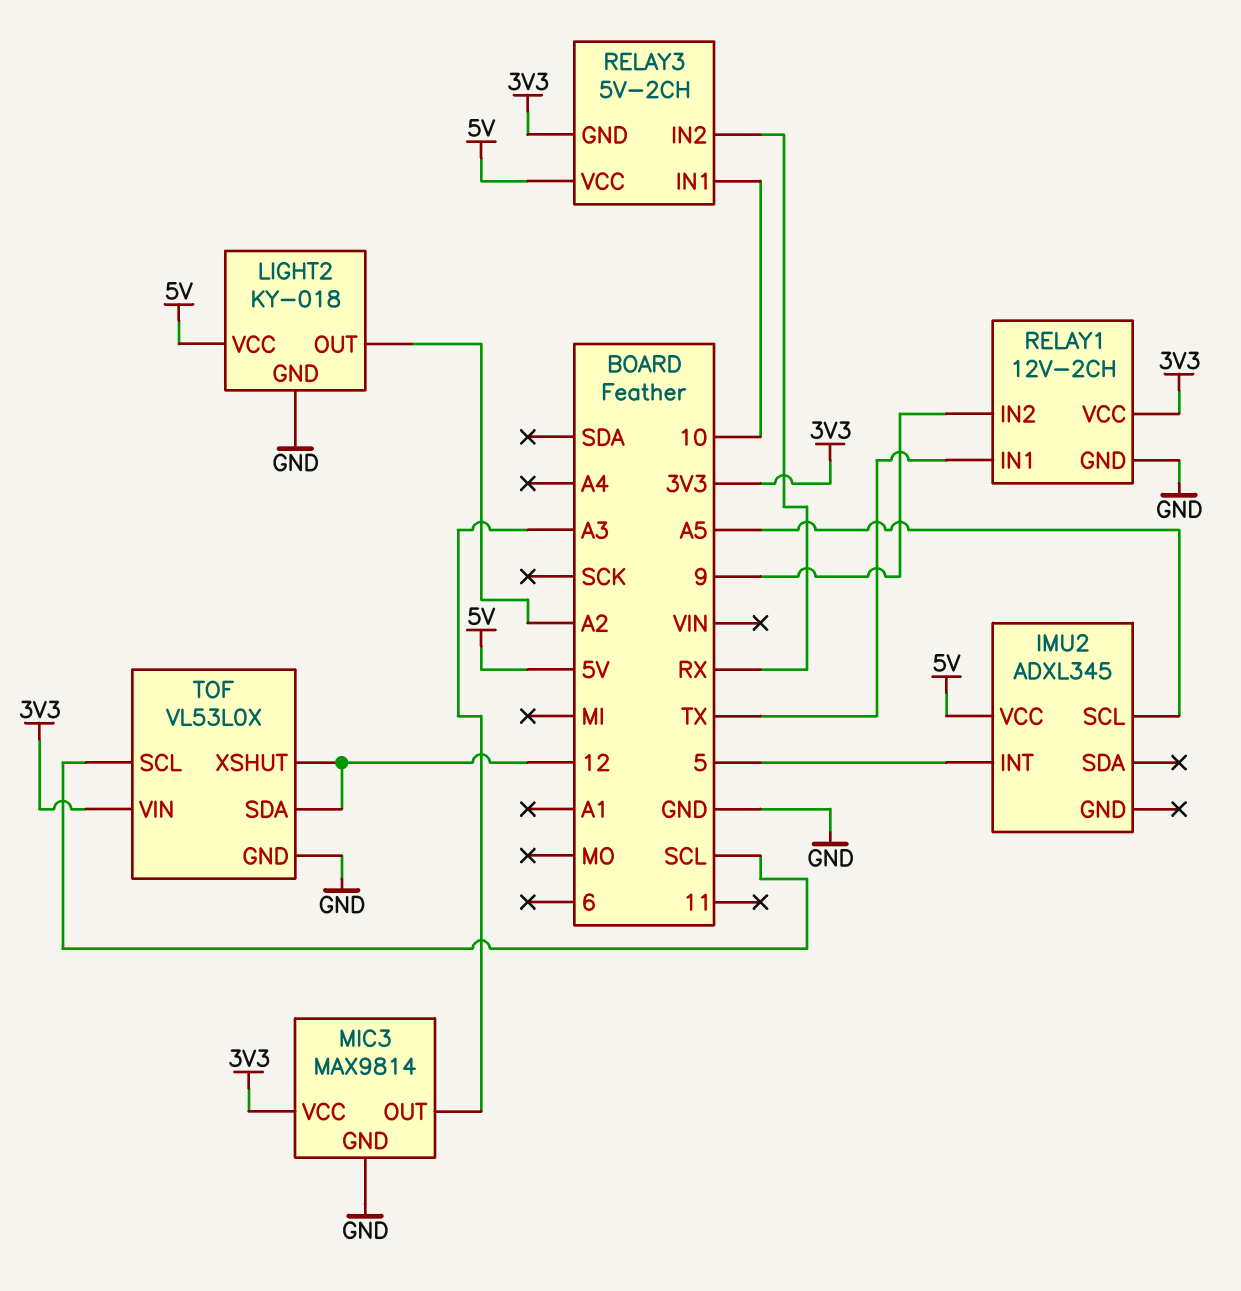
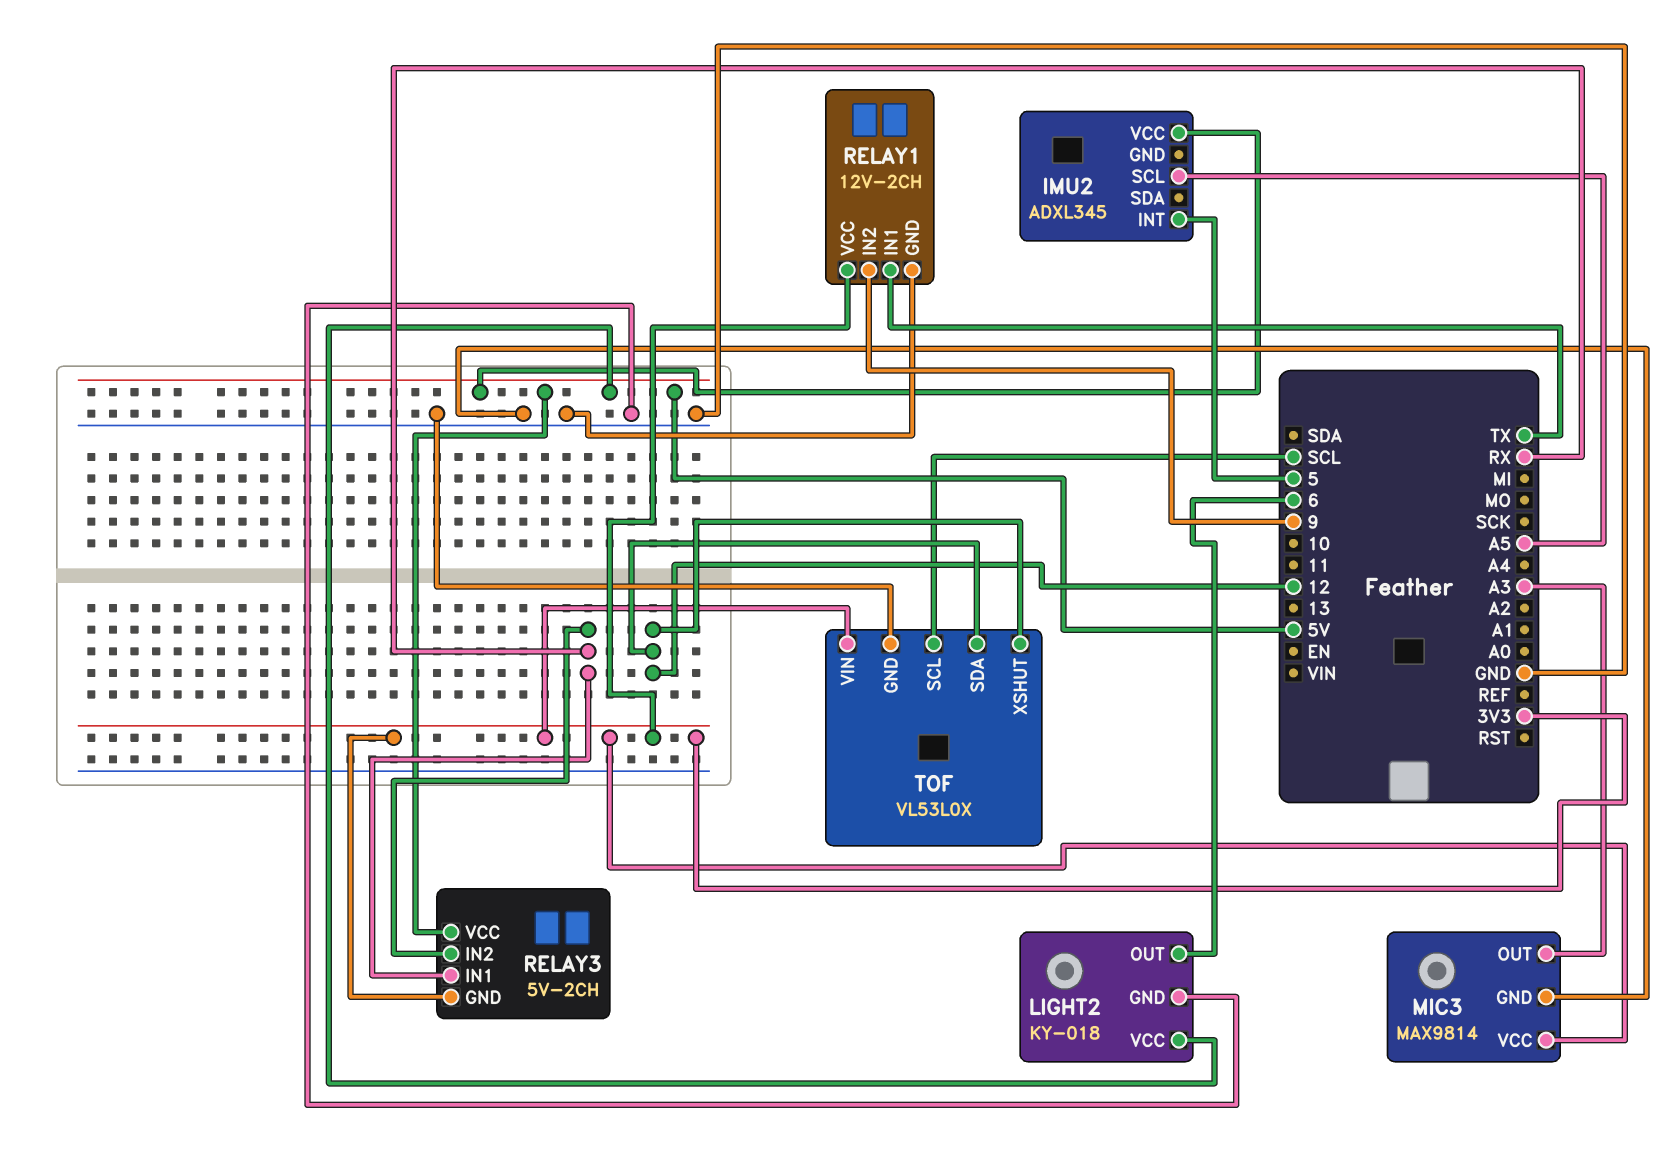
LIGHT2 pin OUT: A2 -> 6
RELAY3 pin IN1: 10 -> RX

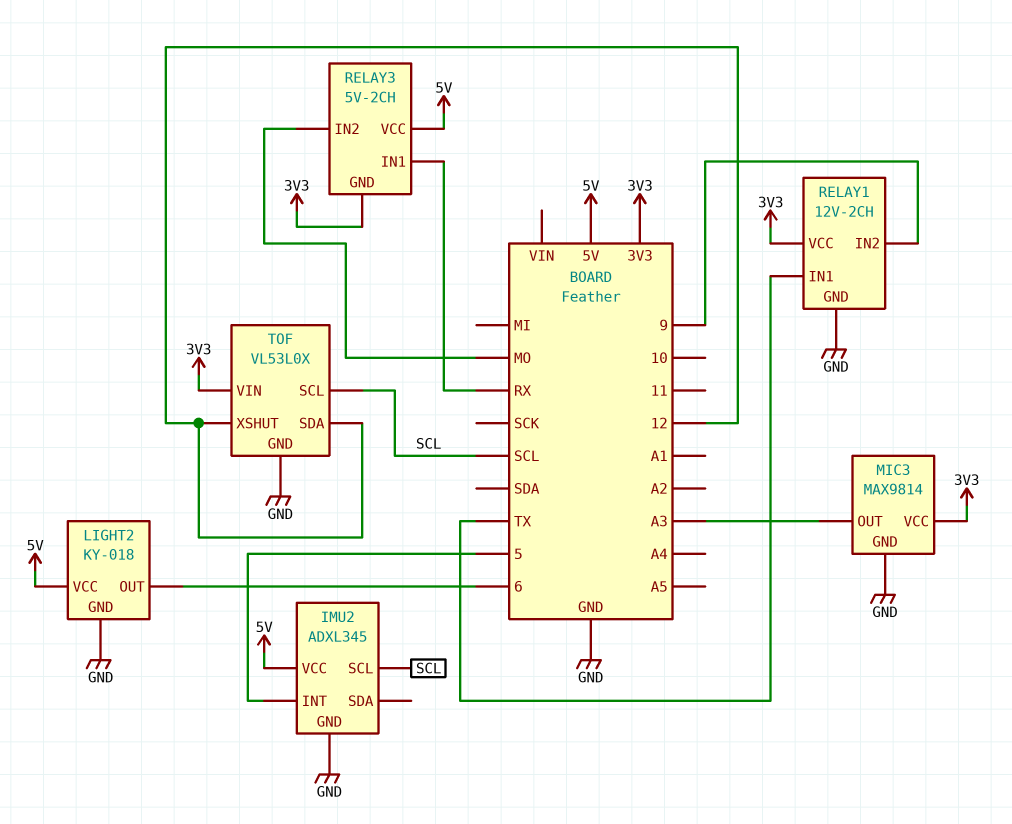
IMU2 pin GND: none -> GND
IMU2 pin SCL: A5 -> SCL
RELAY3 pin IN2: RX -> MO

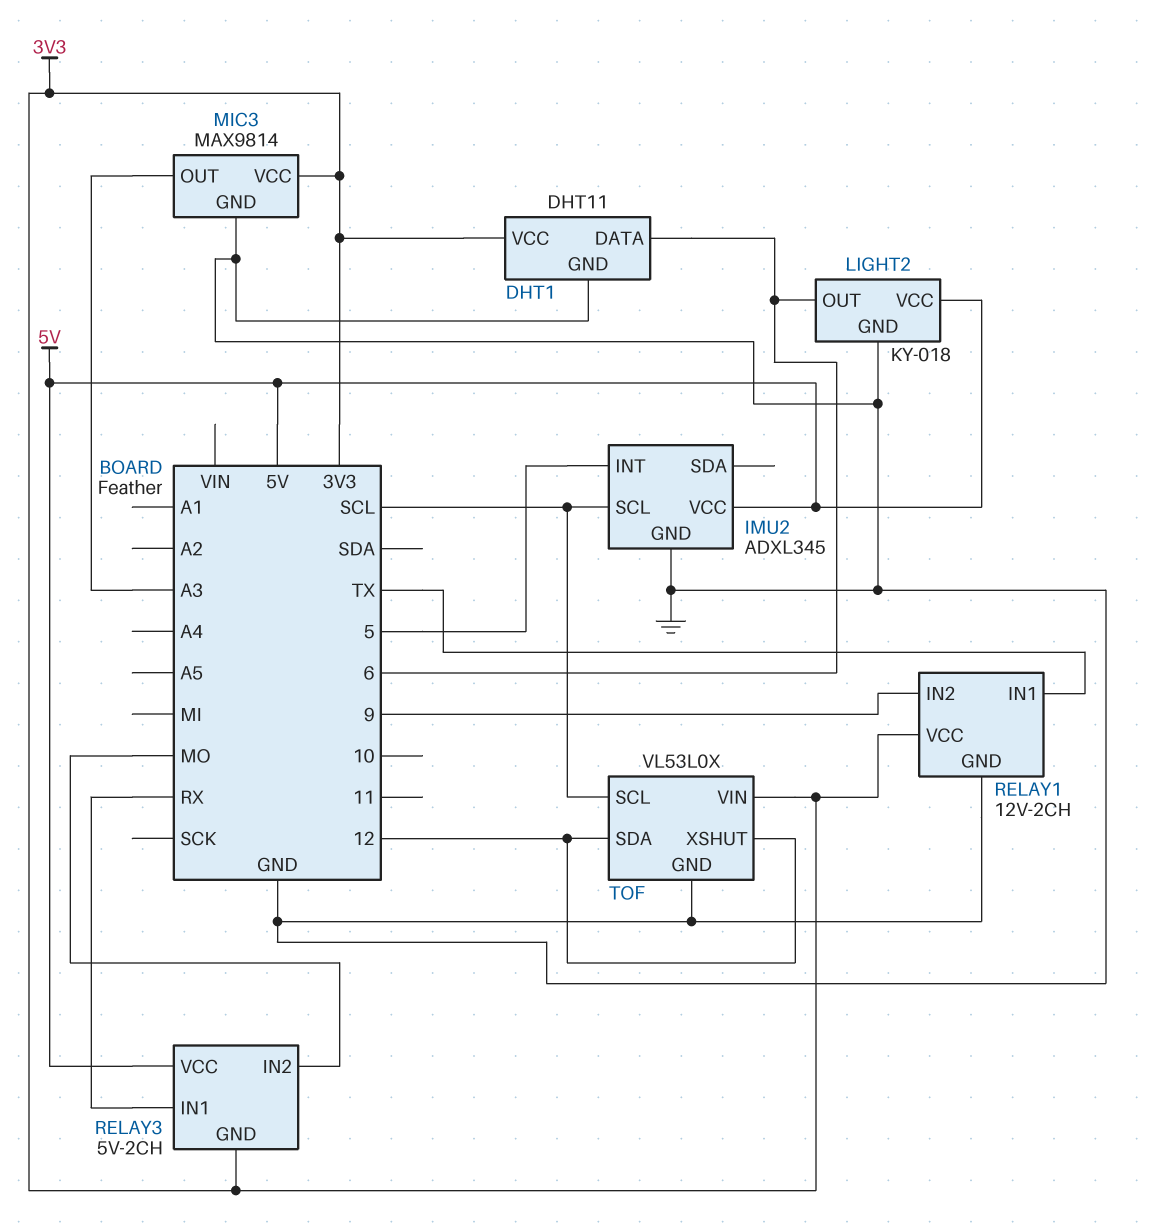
DHT1: none -> DHT11
DHT1 pin DATA: none -> 6
DHT1 pin GND: none -> GND
DHT1 pin VCC: none -> 3V3

